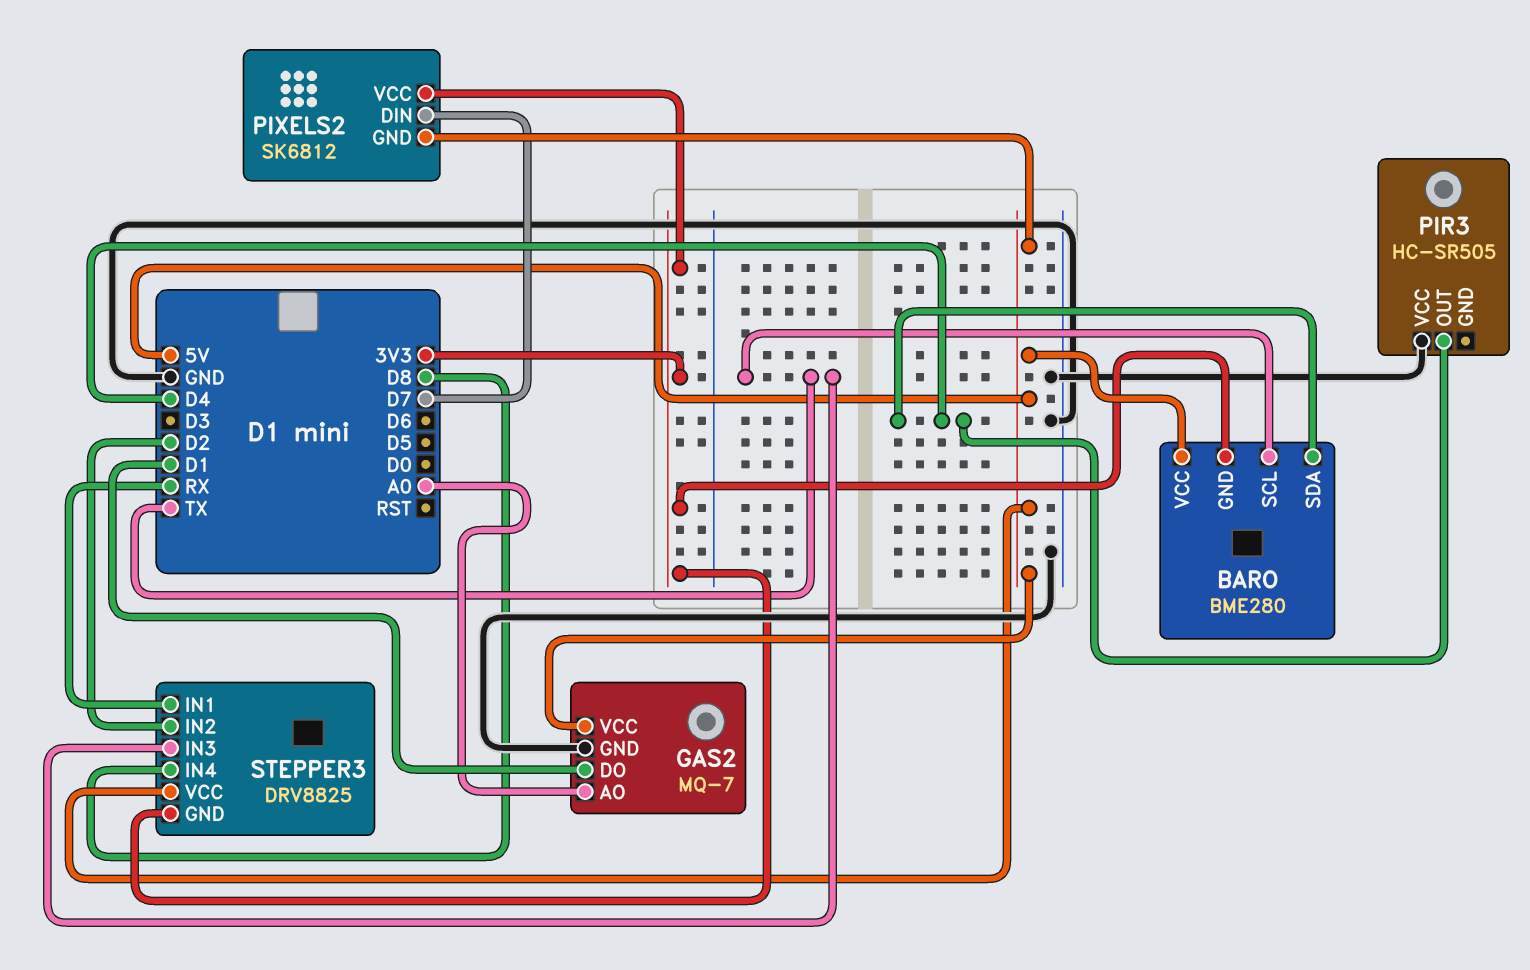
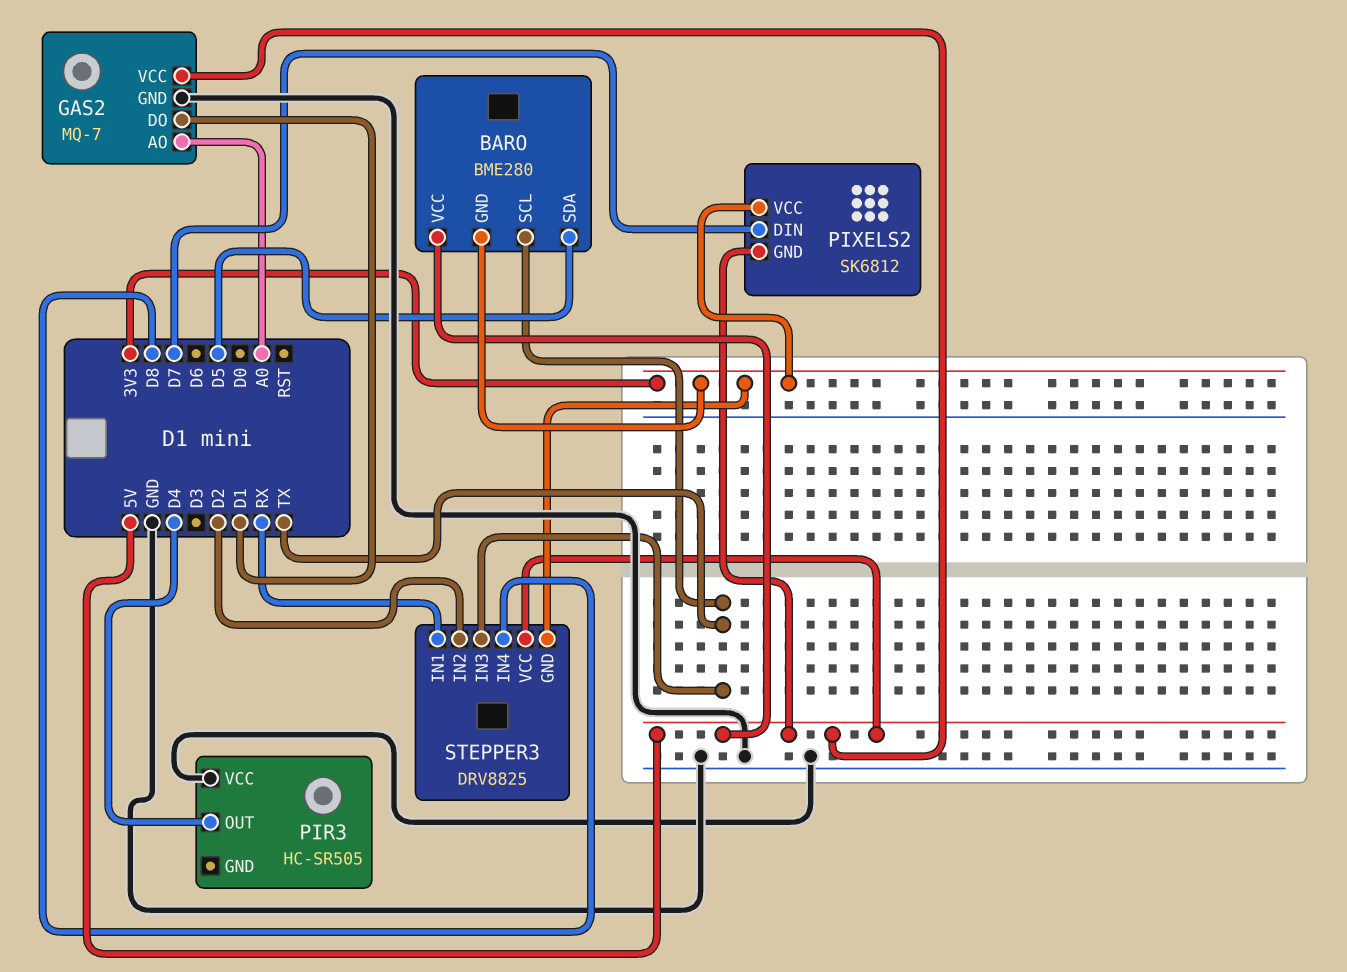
BARO pin SDA: D4 -> D5

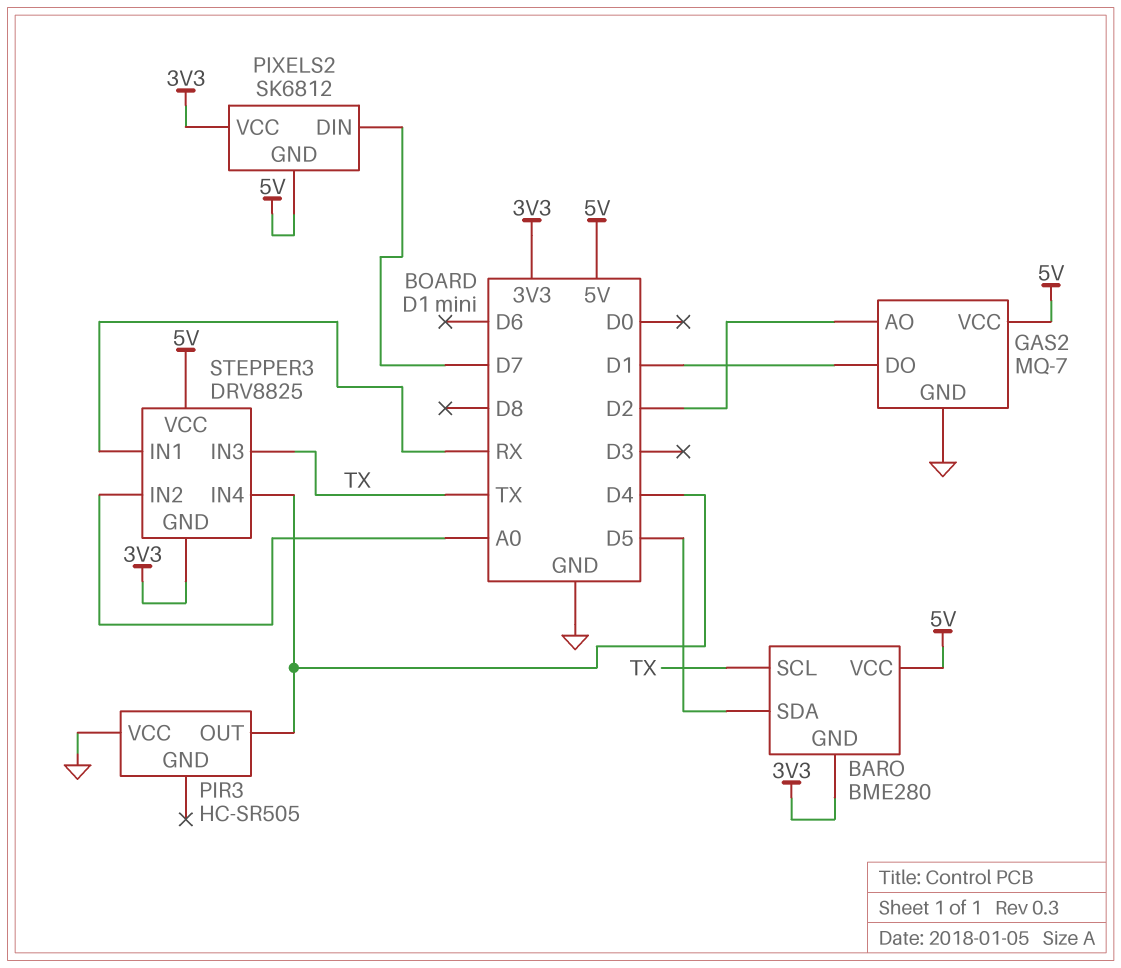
GAS2 pin AO: A0 -> D2
STEPPER3 pin IN2: D2 -> A0
STEPPER3 pin IN4: D8 -> D4

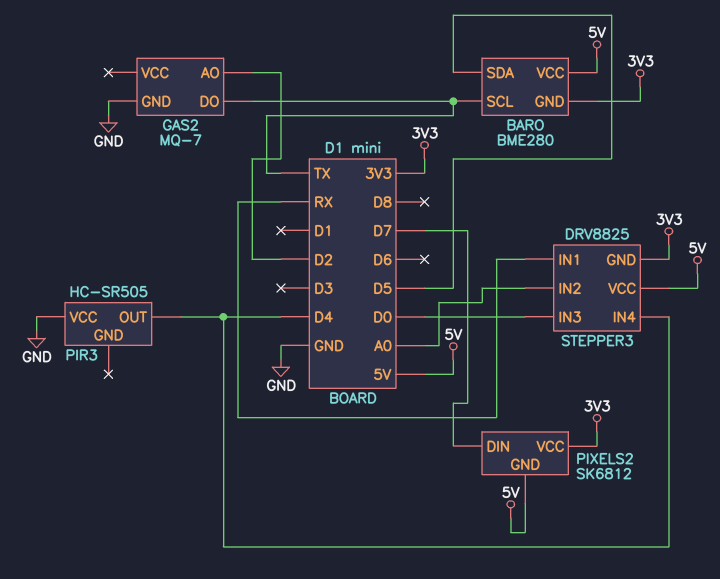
GAS2 pin DO: D1 -> TX
GAS2 pin VCC: 5V -> none
STEPPER3 pin IN3: TX -> D0

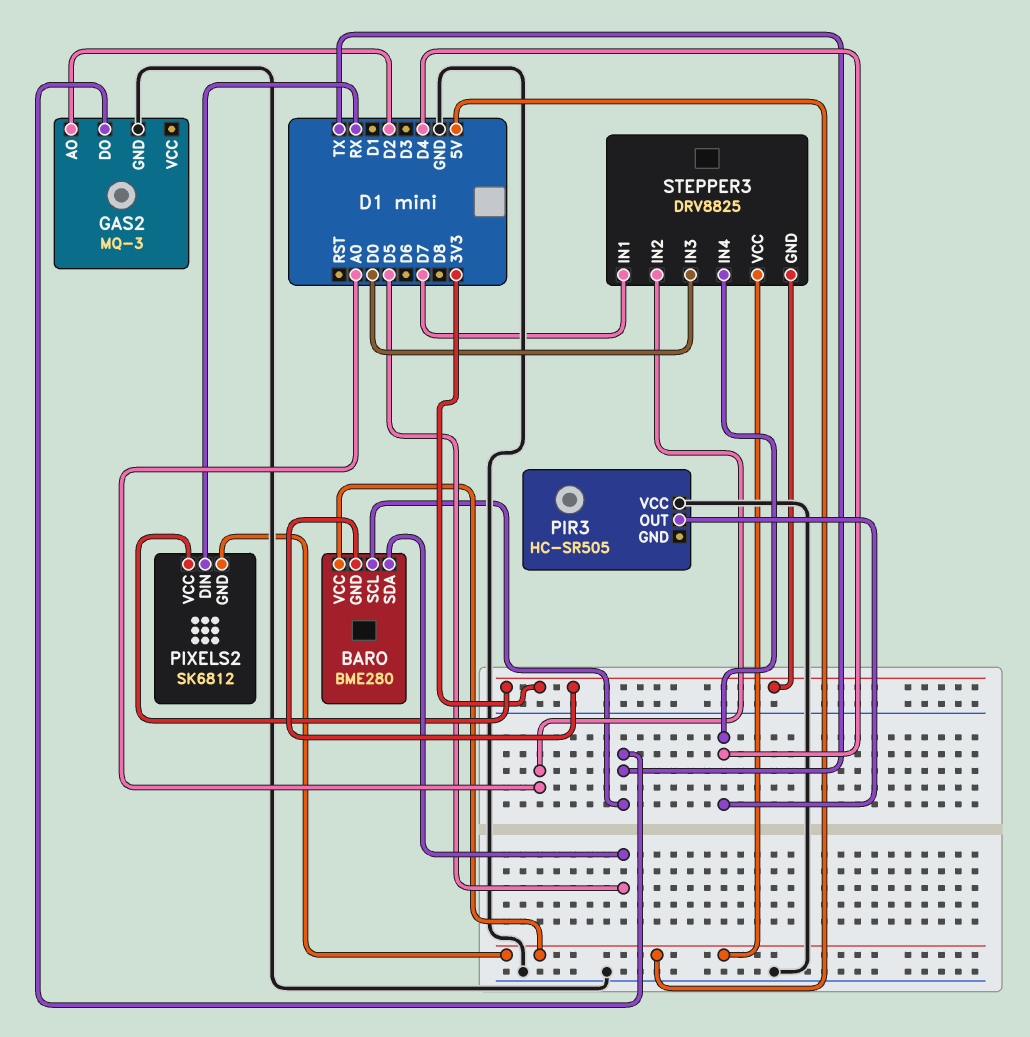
GAS2: MQ-7 -> MQ-3
PIXELS2 pin DIN: D7 -> RX
STEPPER3 pin IN1: RX -> D7

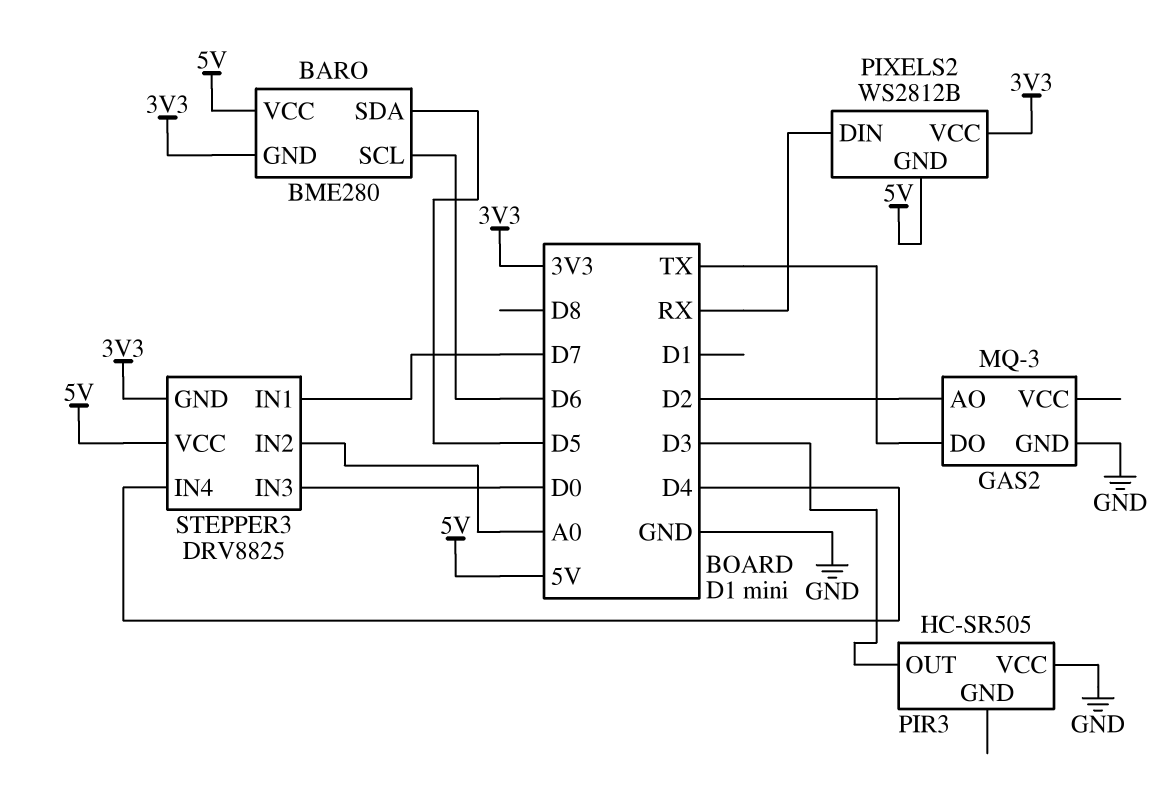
BARO pin SCL: TX -> D6
PIR3 pin OUT: D4 -> D3
PIXELS2: SK6812 -> WS2812B

